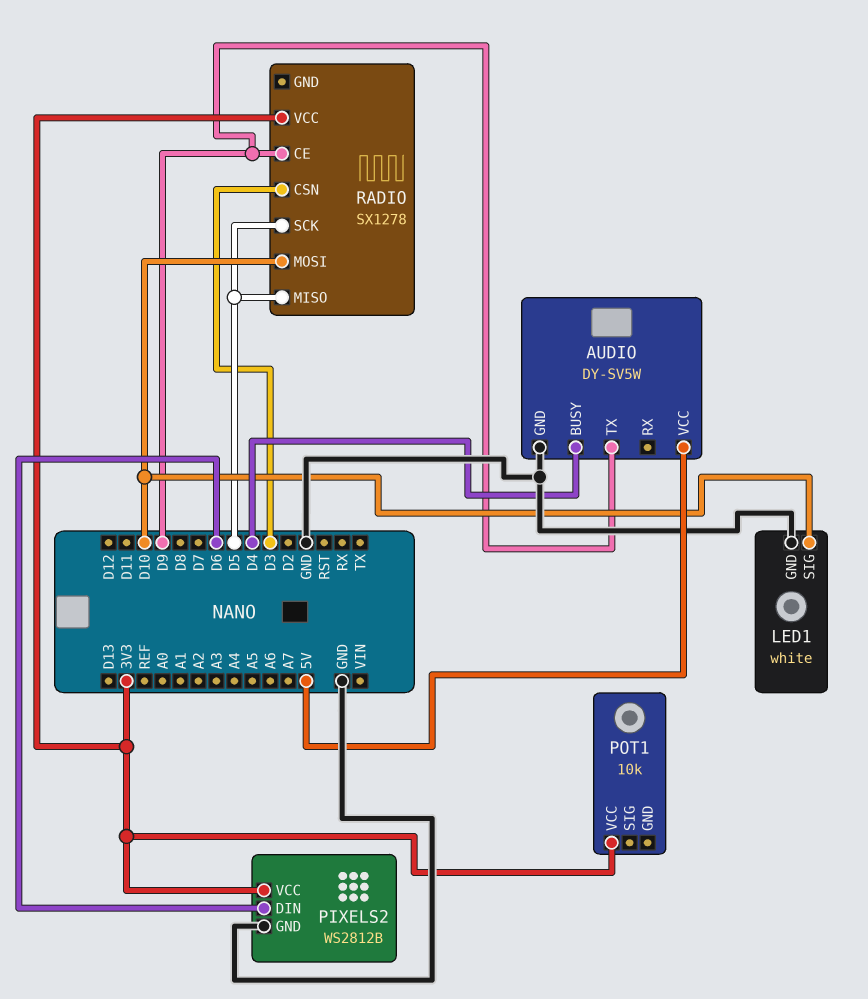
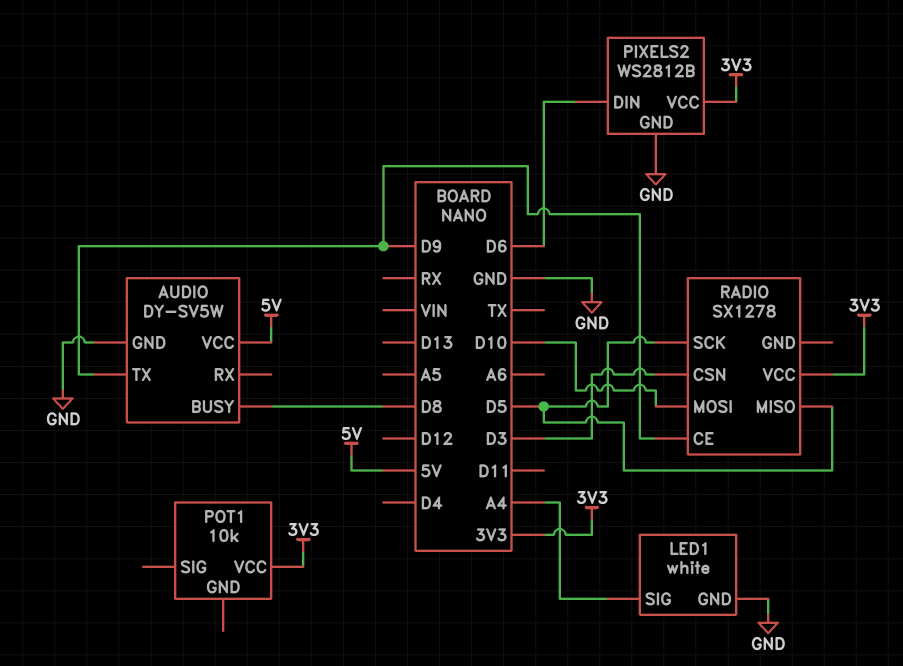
AUDIO pin BUSY: D4 -> D8
LED1 pin SIG: D10 -> A4

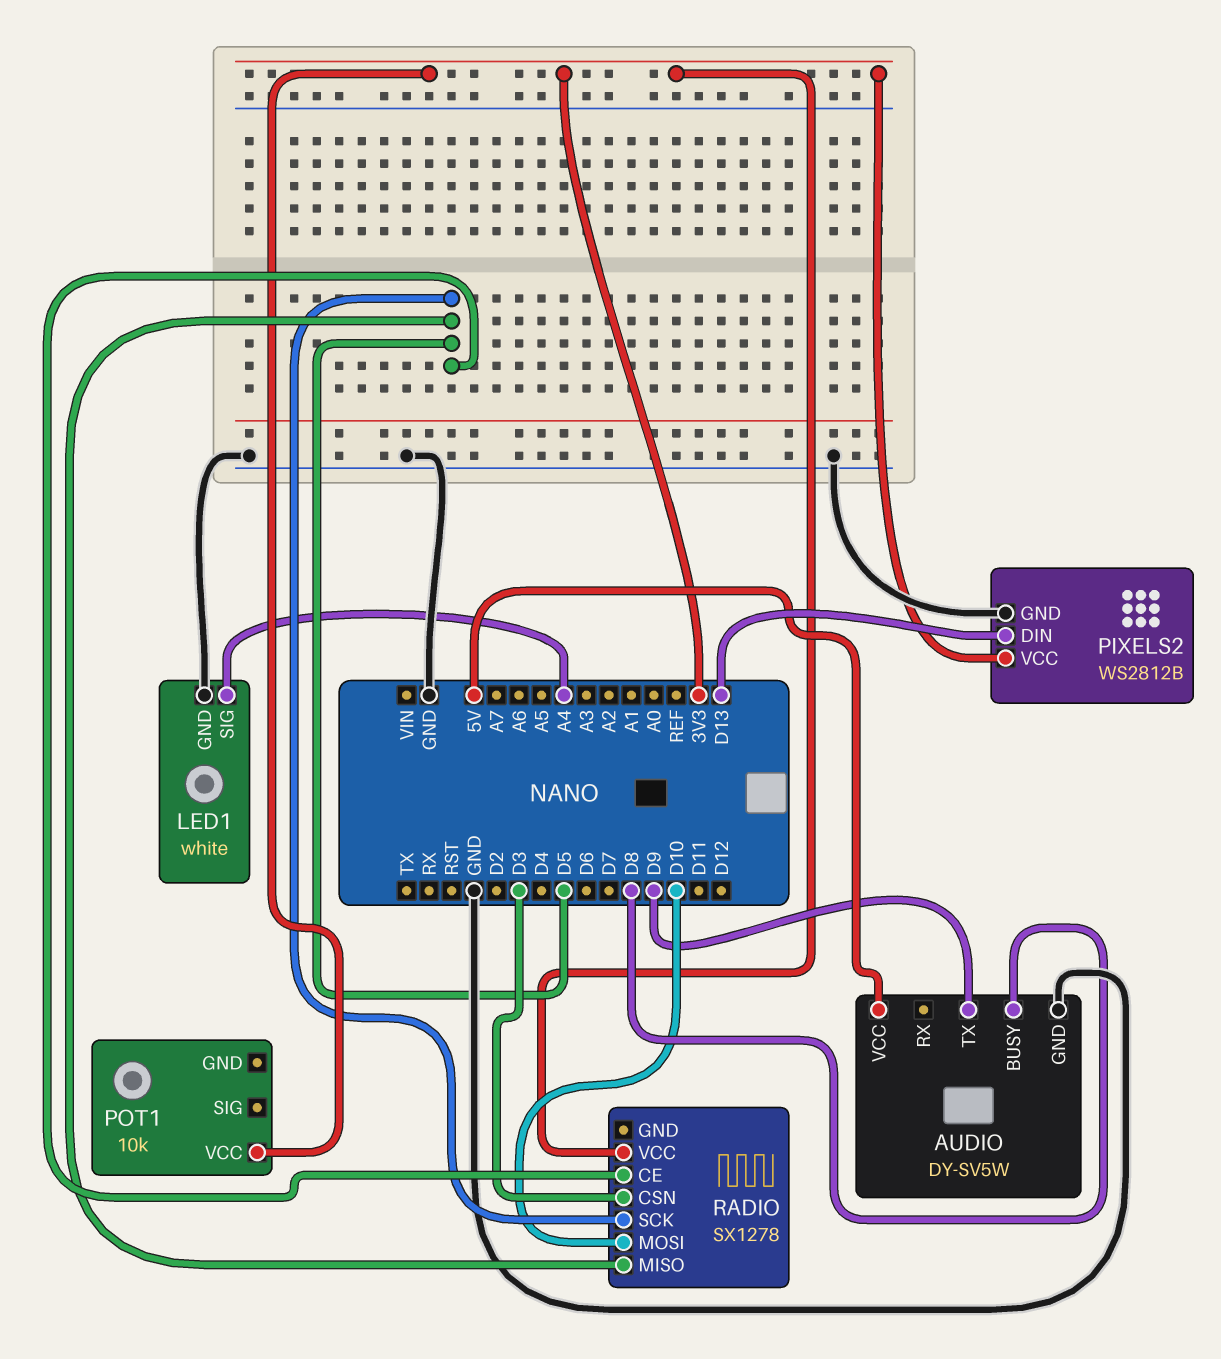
PIXELS2 pin DIN: D6 -> D13
RADIO pin CE: D9 -> D5

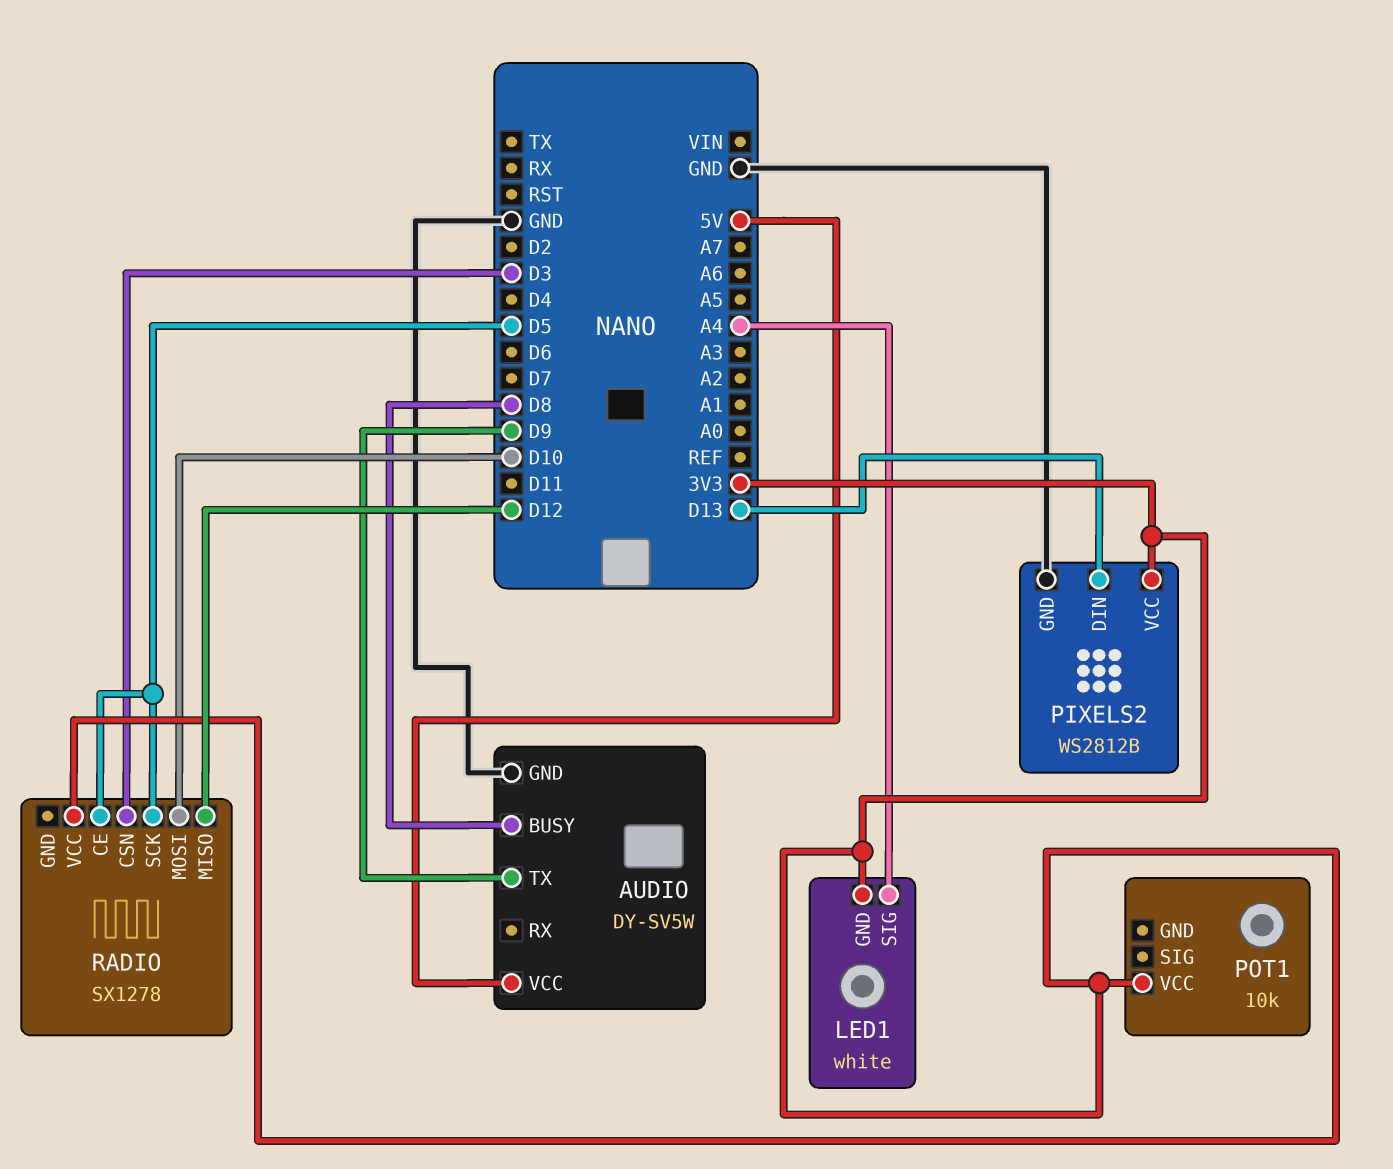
LED1 pin GND: GND -> 3V3
RADIO pin MISO: D5 -> D12

